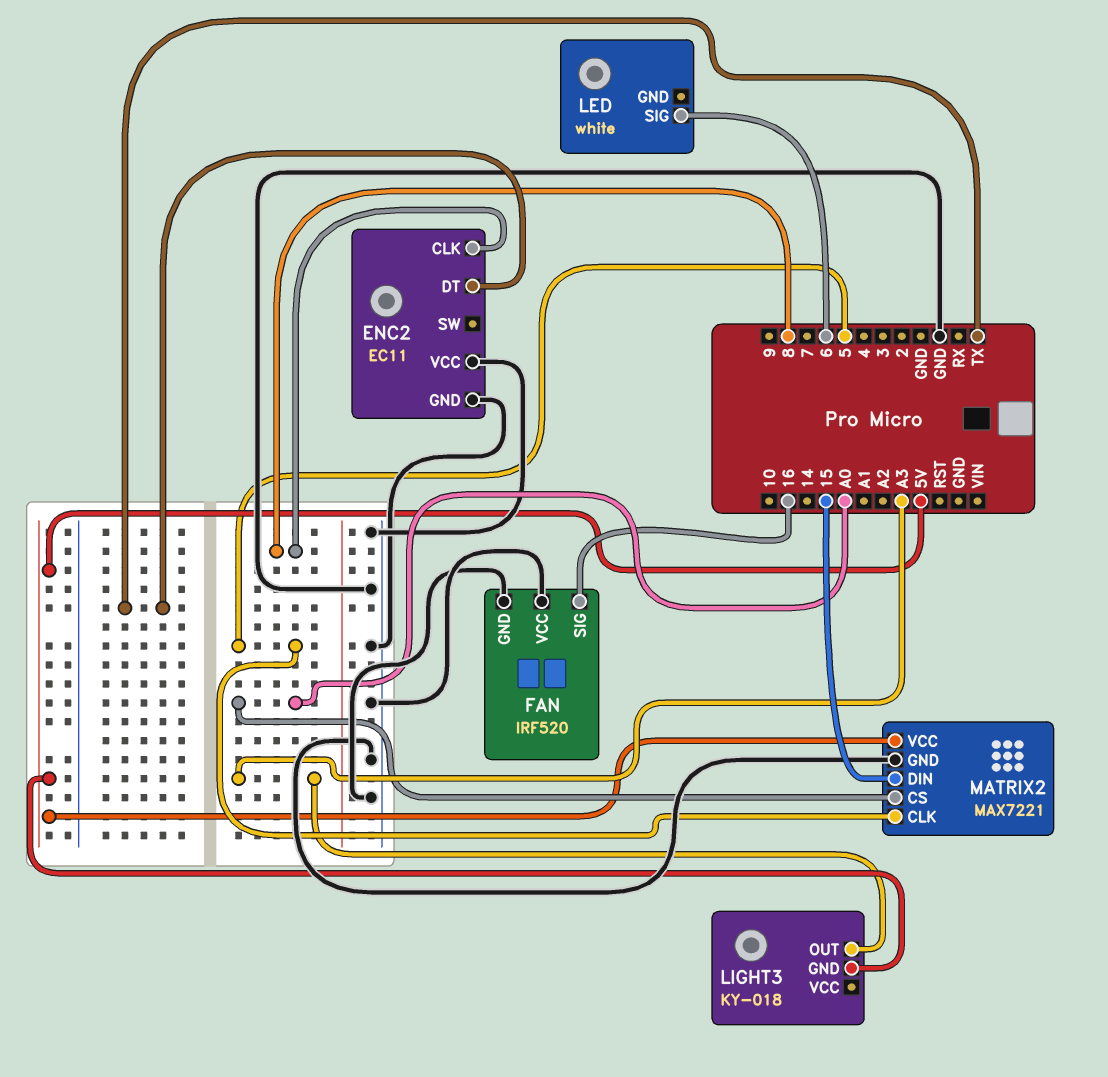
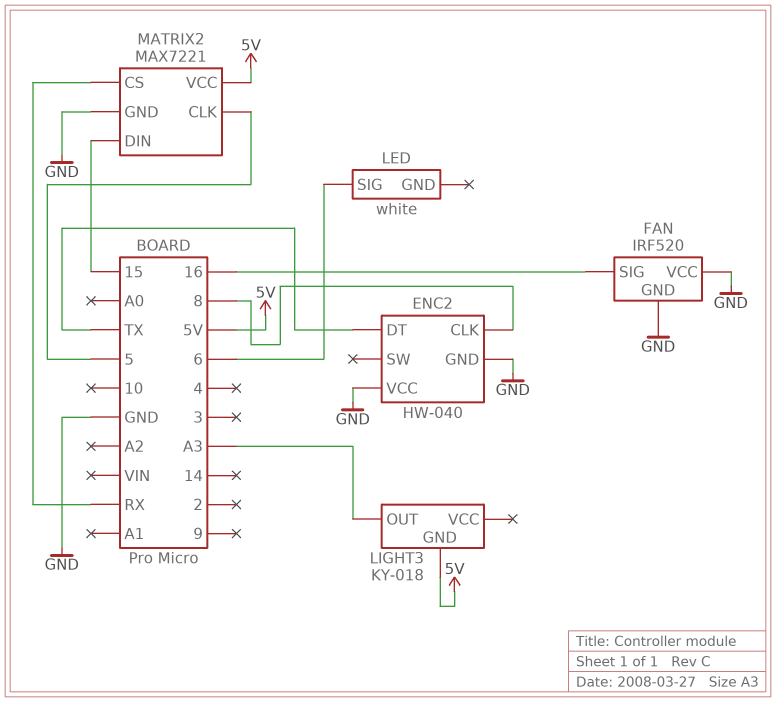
ENC2: EC11 -> HW-040
MATRIX2 pin CS: A0 -> RX

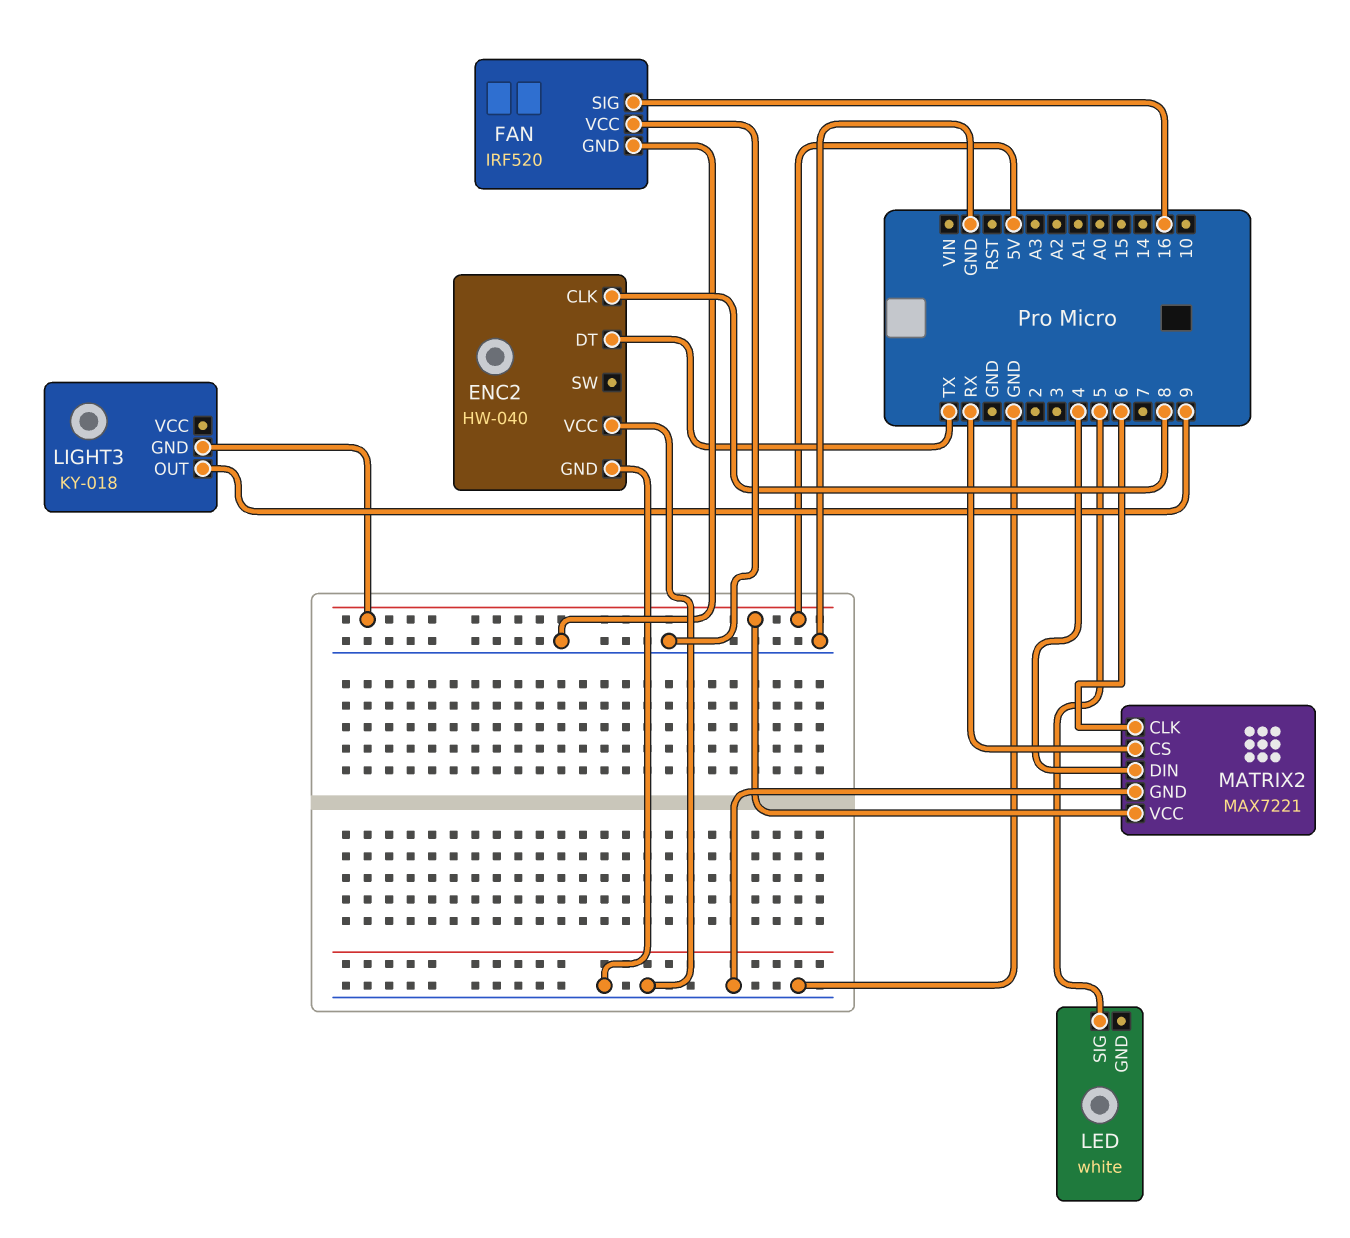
LED pin SIG: 6 -> 5
LIGHT3 pin OUT: A3 -> 9
MATRIX2 pin CLK: 5 -> 6
MATRIX2 pin DIN: 15 -> 4

